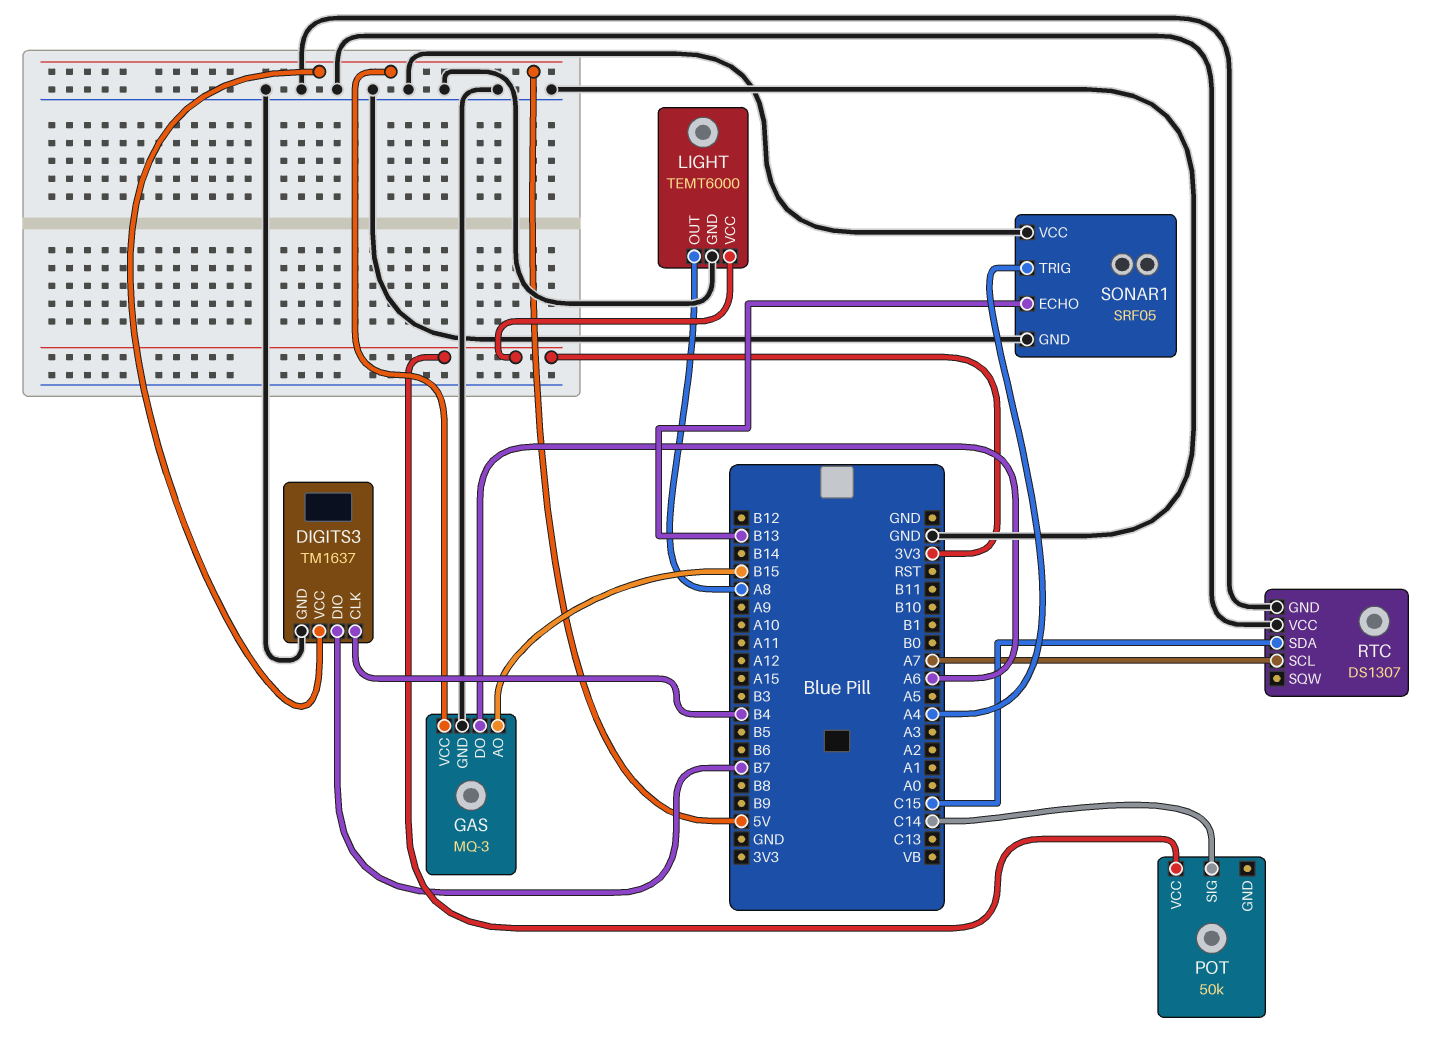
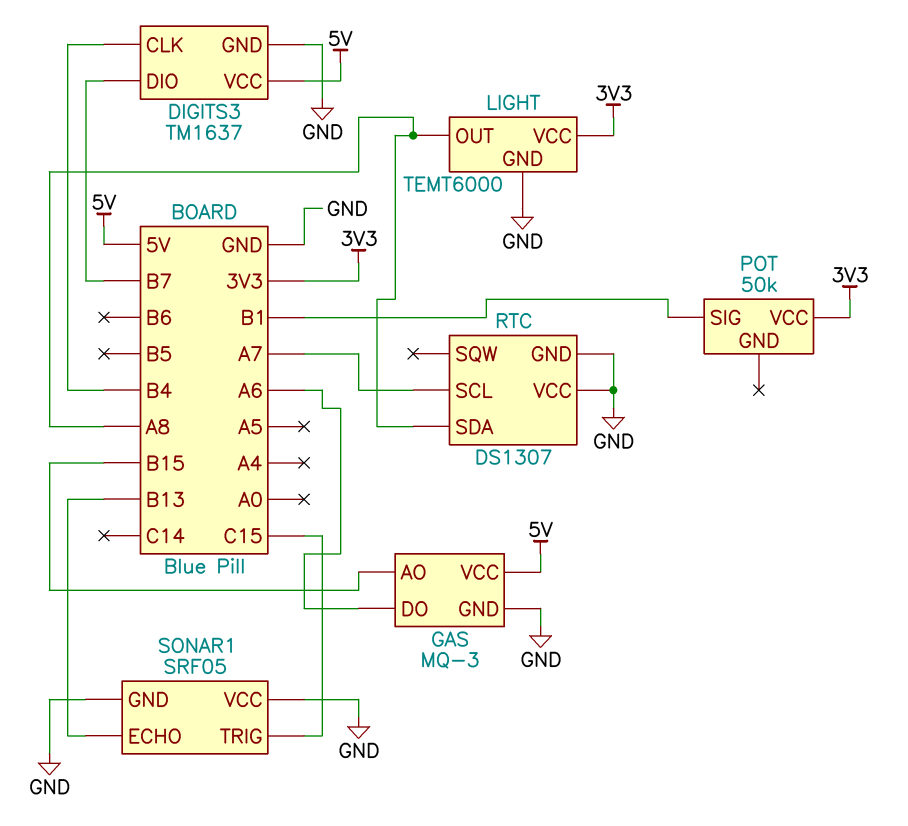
POT pin SIG: C14 -> B1
RTC pin SDA: C15 -> A8
SONAR1 pin TRIG: A4 -> C15

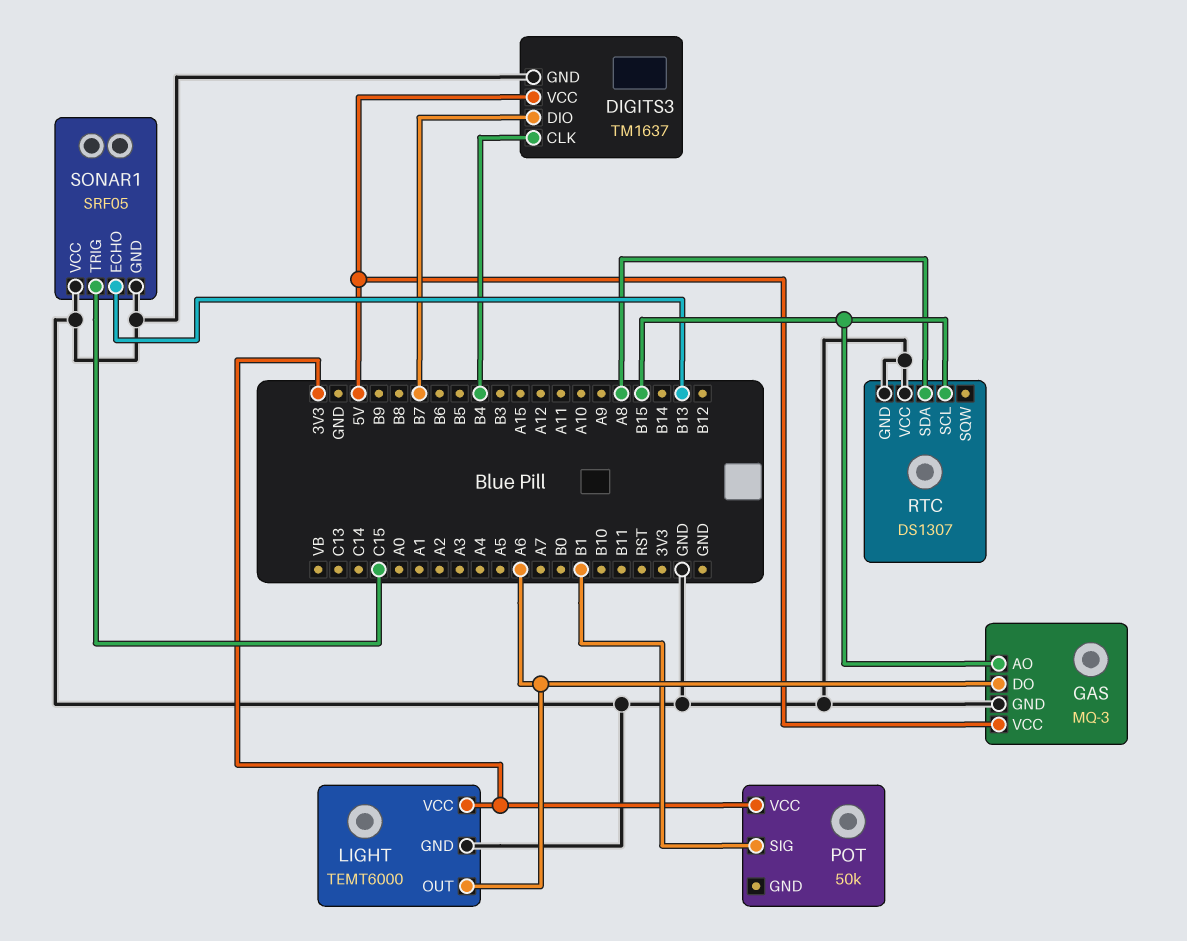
LIGHT pin OUT: A8 -> A6
RTC pin SCL: A7 -> B15

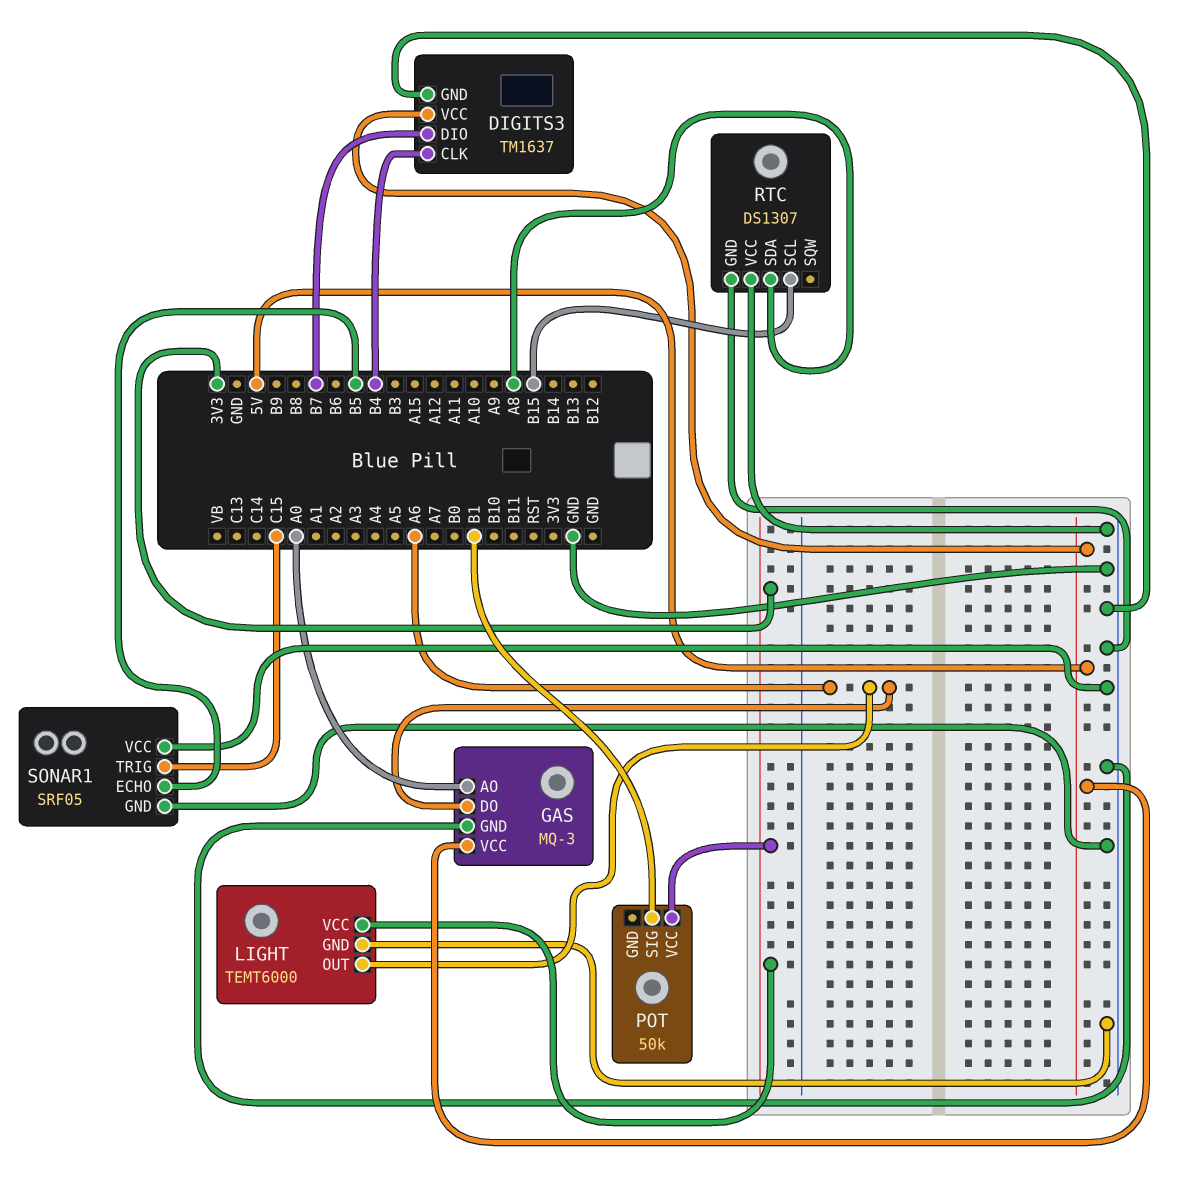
GAS pin AO: B15 -> A0
SONAR1 pin ECHO: B13 -> B5

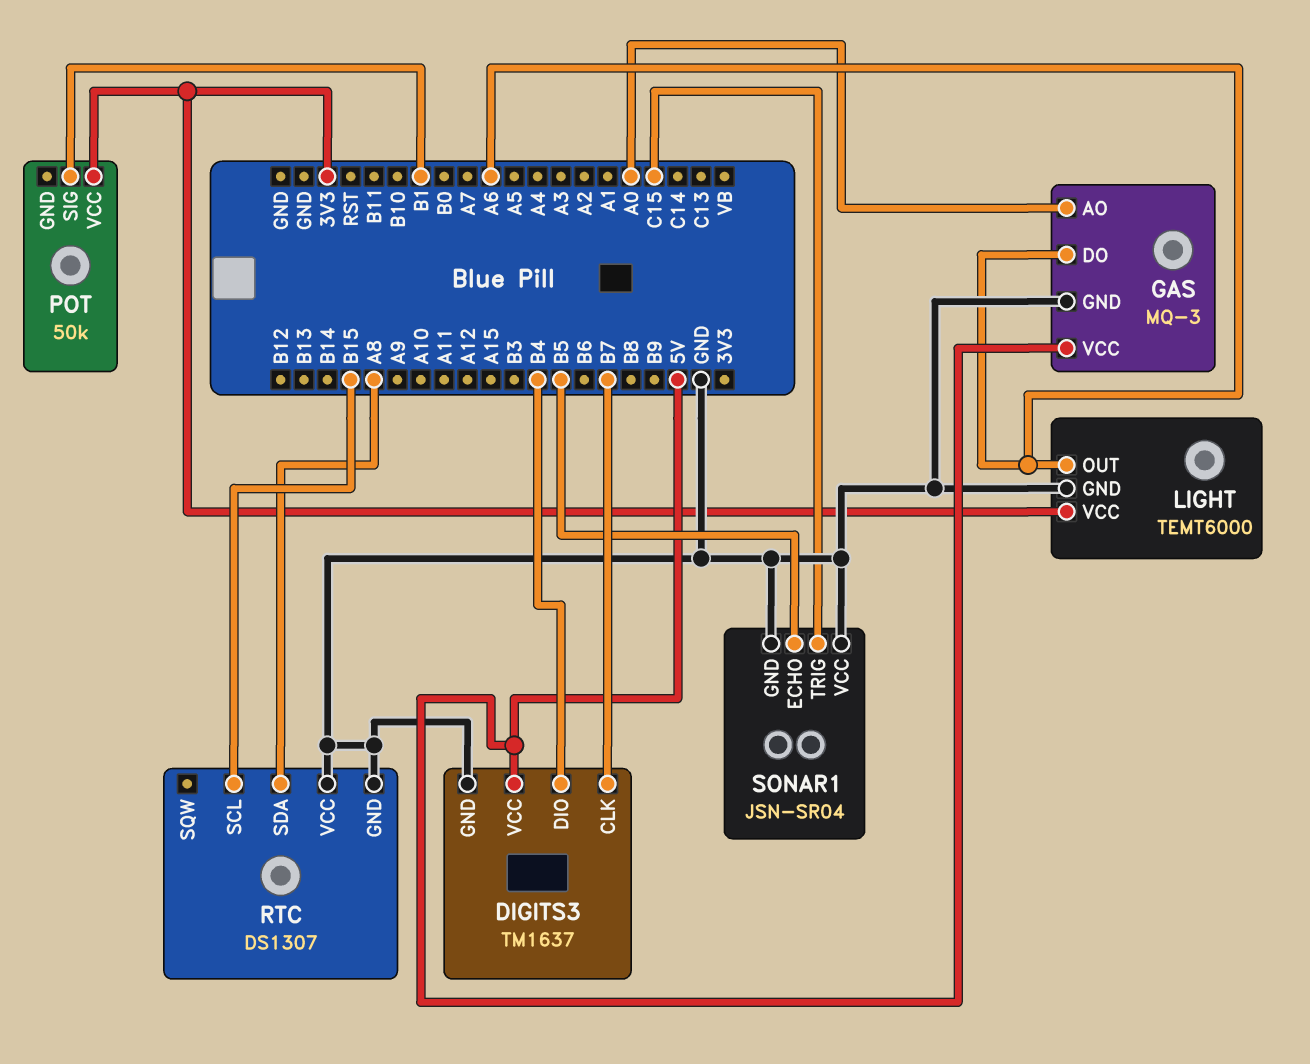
DIGITS3 pin CLK: B4 -> B7
DIGITS3 pin DIO: B7 -> B4
SONAR1: SRF05 -> JSN-SR04

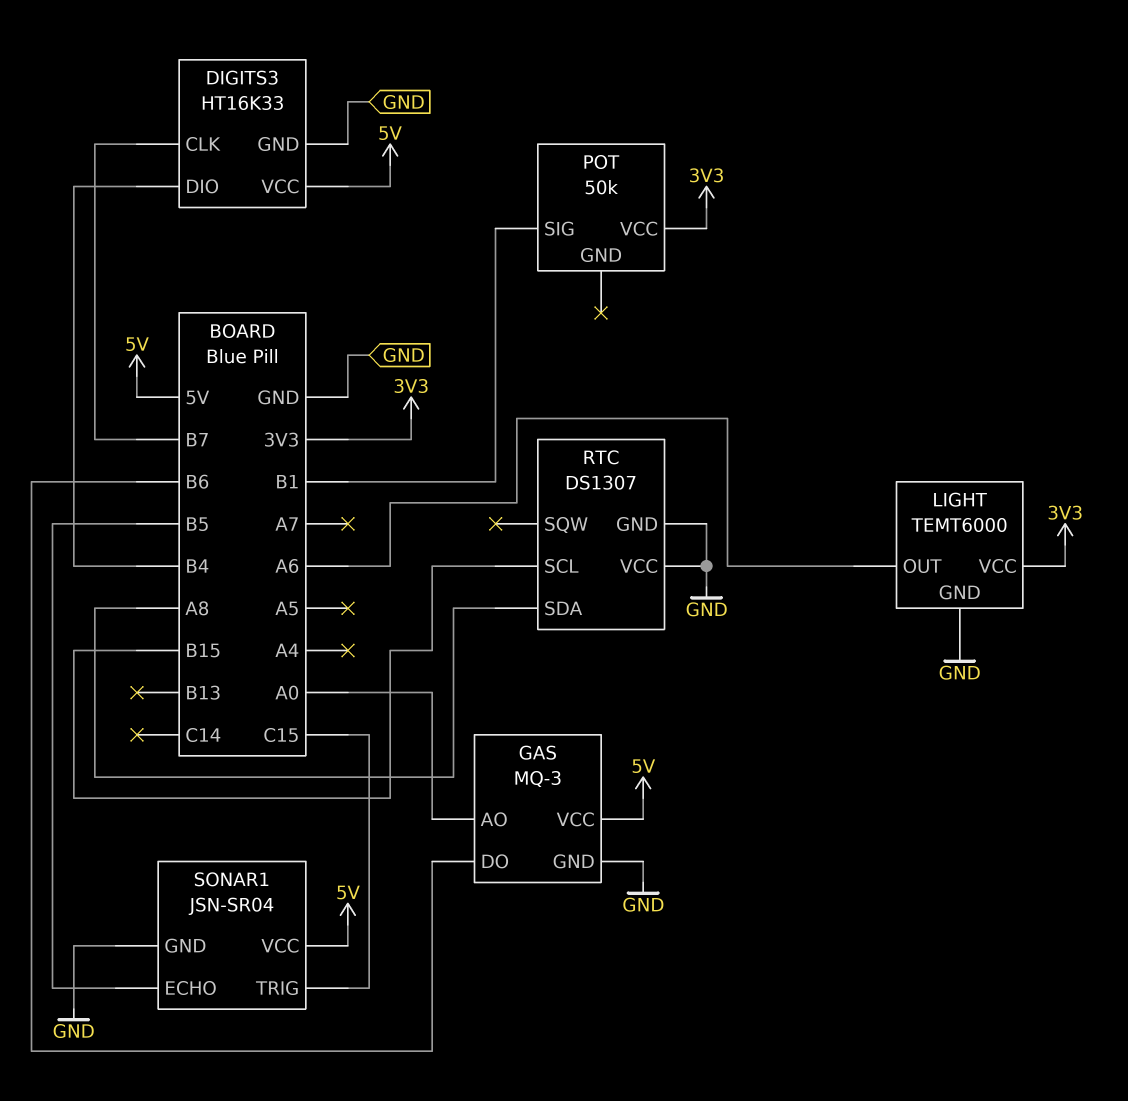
DIGITS3: TM1637 -> HT16K33
GAS pin DO: A6 -> B6
SONAR1 pin VCC: GND -> 5V

